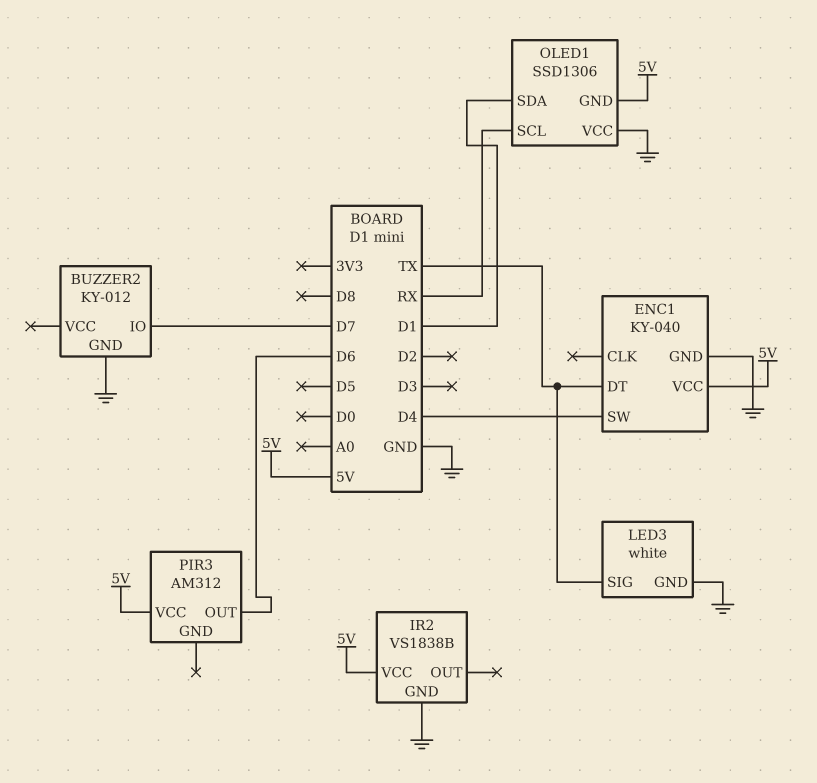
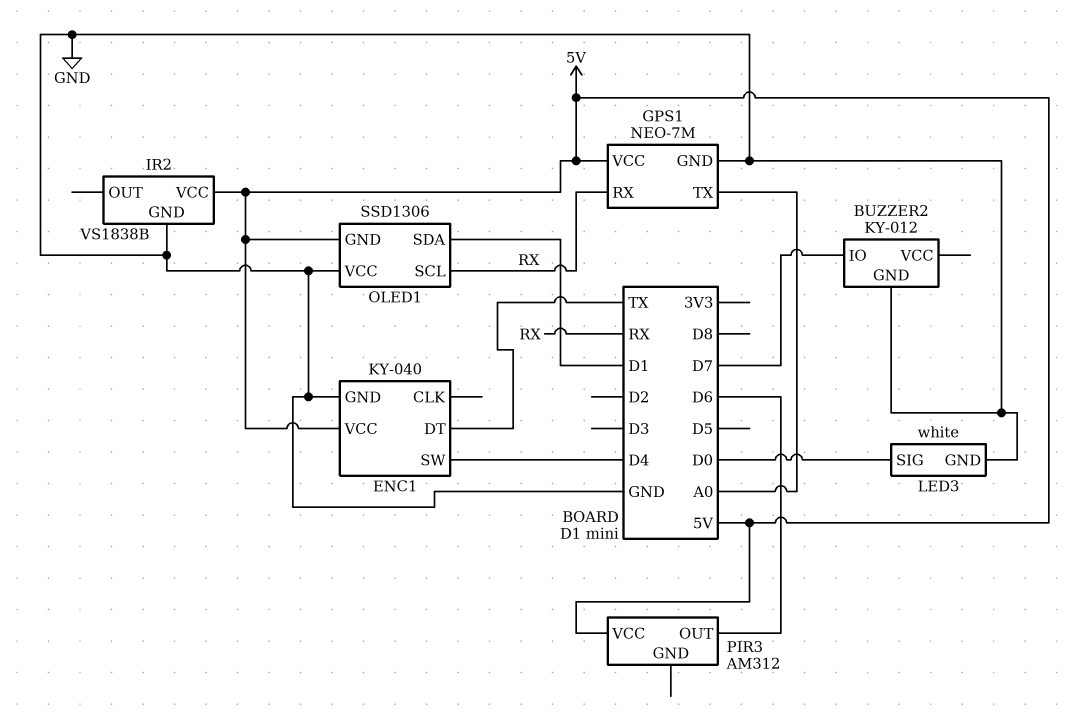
GPS1: none -> NEO-7M
GPS1 pin GND: none -> GND
GPS1 pin RX: none -> RX
GPS1 pin TX: none -> A0
GPS1 pin VCC: none -> 5V
LED3 pin SIG: TX -> D0

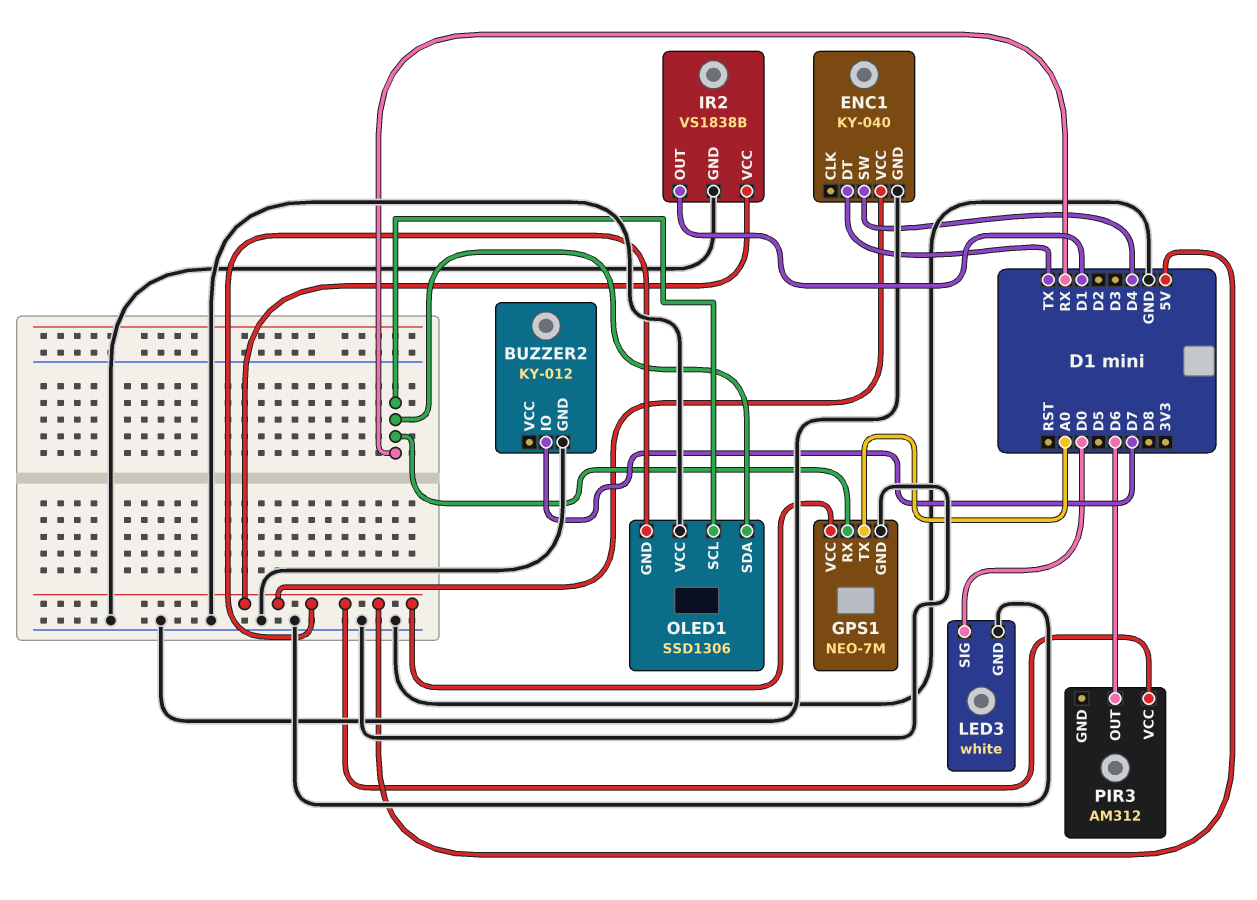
IR2 pin OUT: none -> D1
OLED1 pin SDA: D1 -> RX

